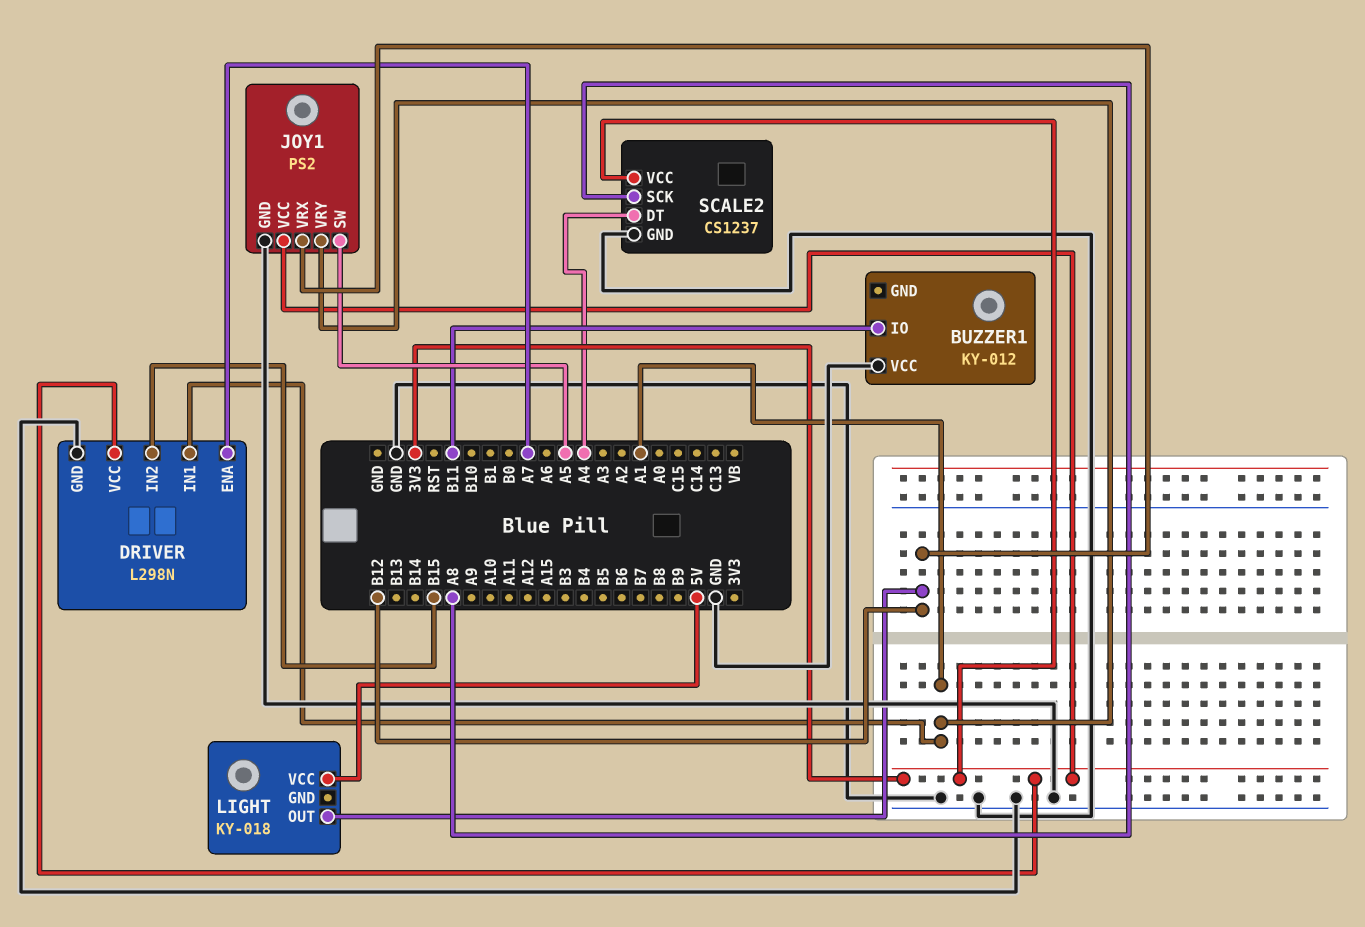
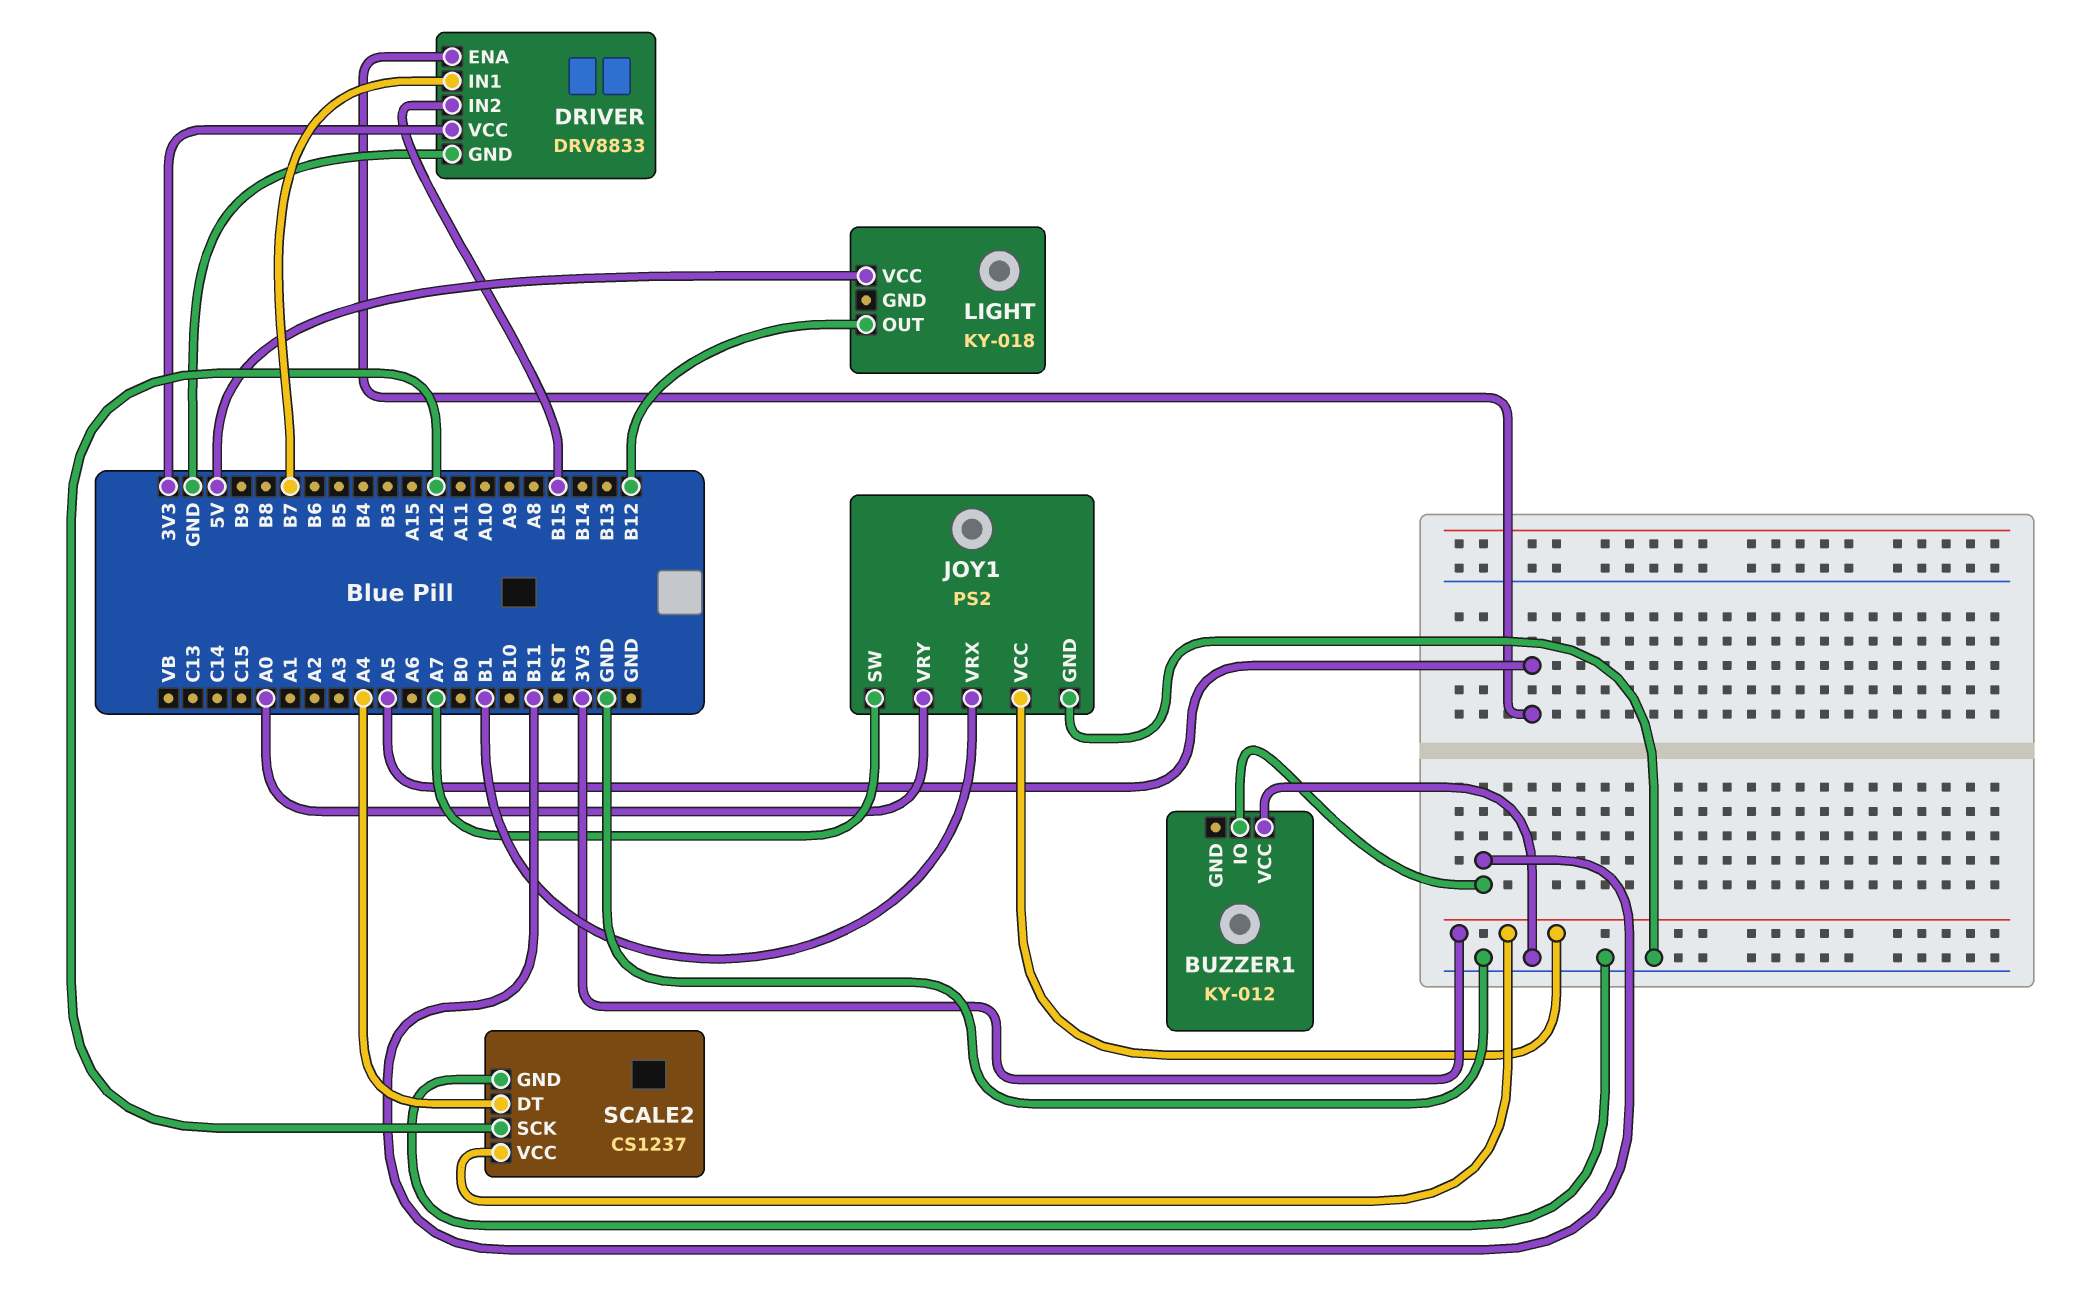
DRIVER: L298N -> DRV8833
DRIVER pin ENA: A7 -> A5
DRIVER pin IN1: A1 -> B7
JOY1 pin SW: A5 -> A7
JOY1 pin VRX: B12 -> B1
JOY1 pin VRY: A1 -> A0
SCALE2 pin SCK: A8 -> A12

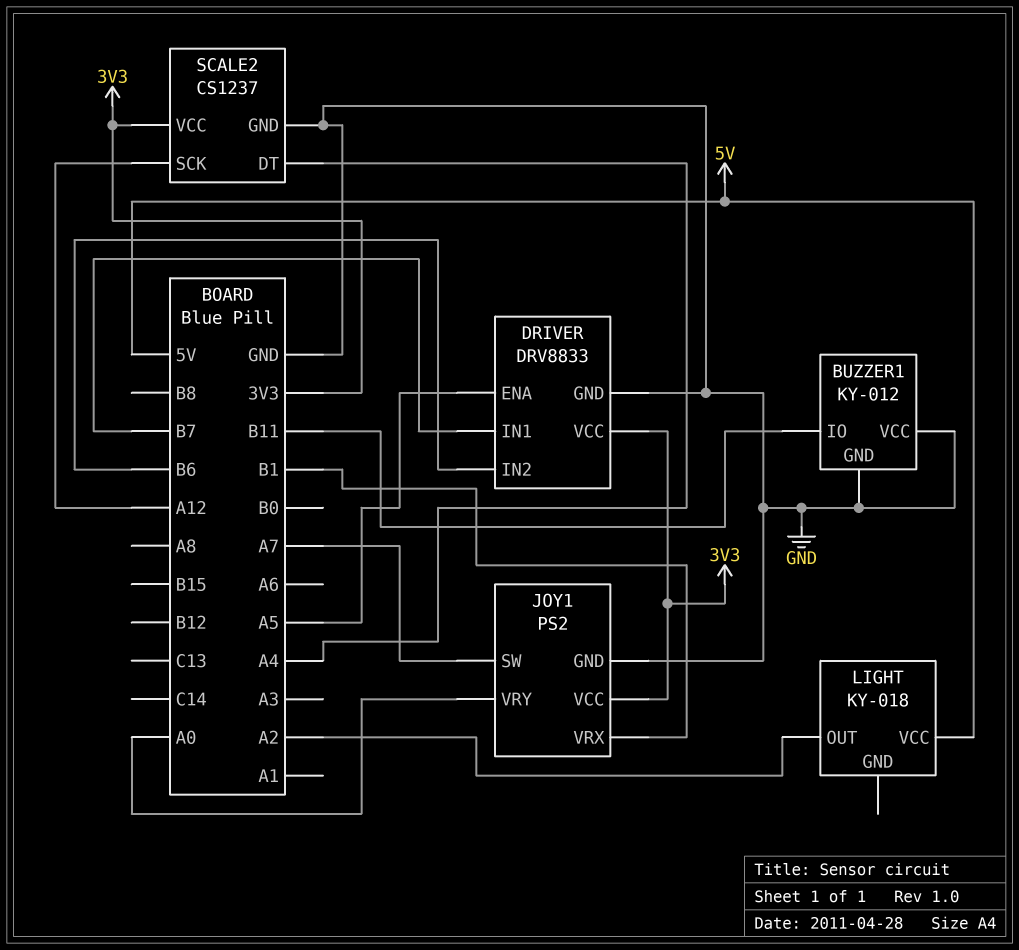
BUZZER1 pin GND: none -> GND
DRIVER pin IN2: B15 -> B6
LIGHT pin OUT: B12 -> A2

